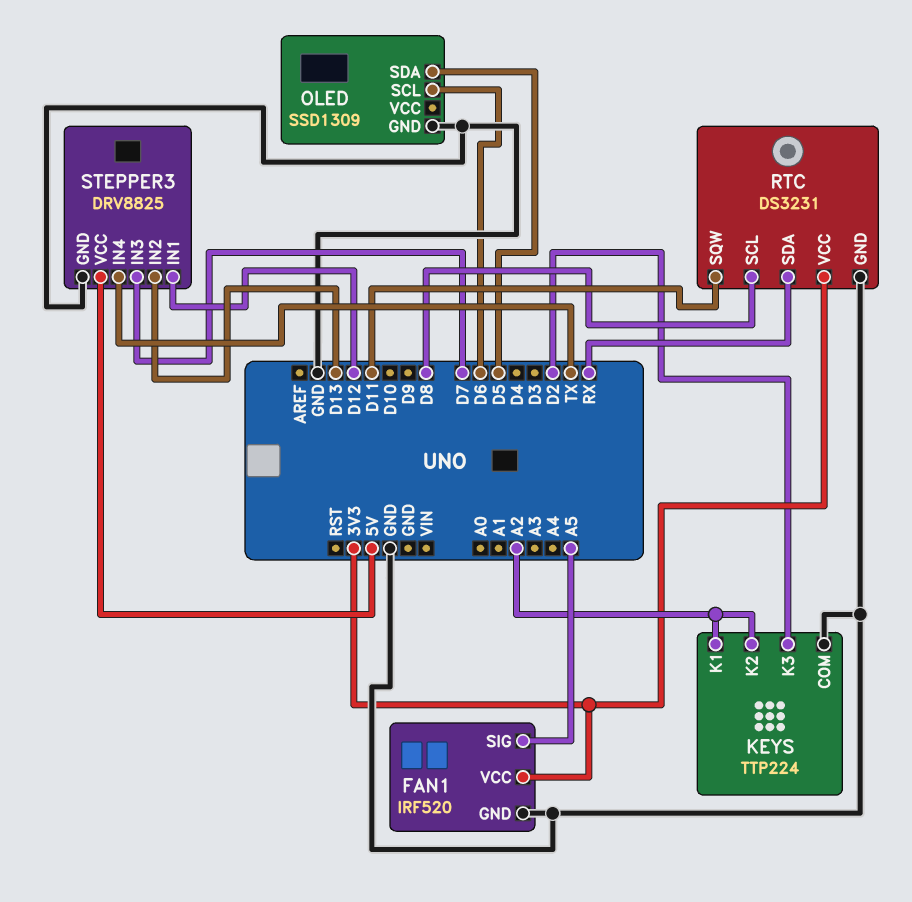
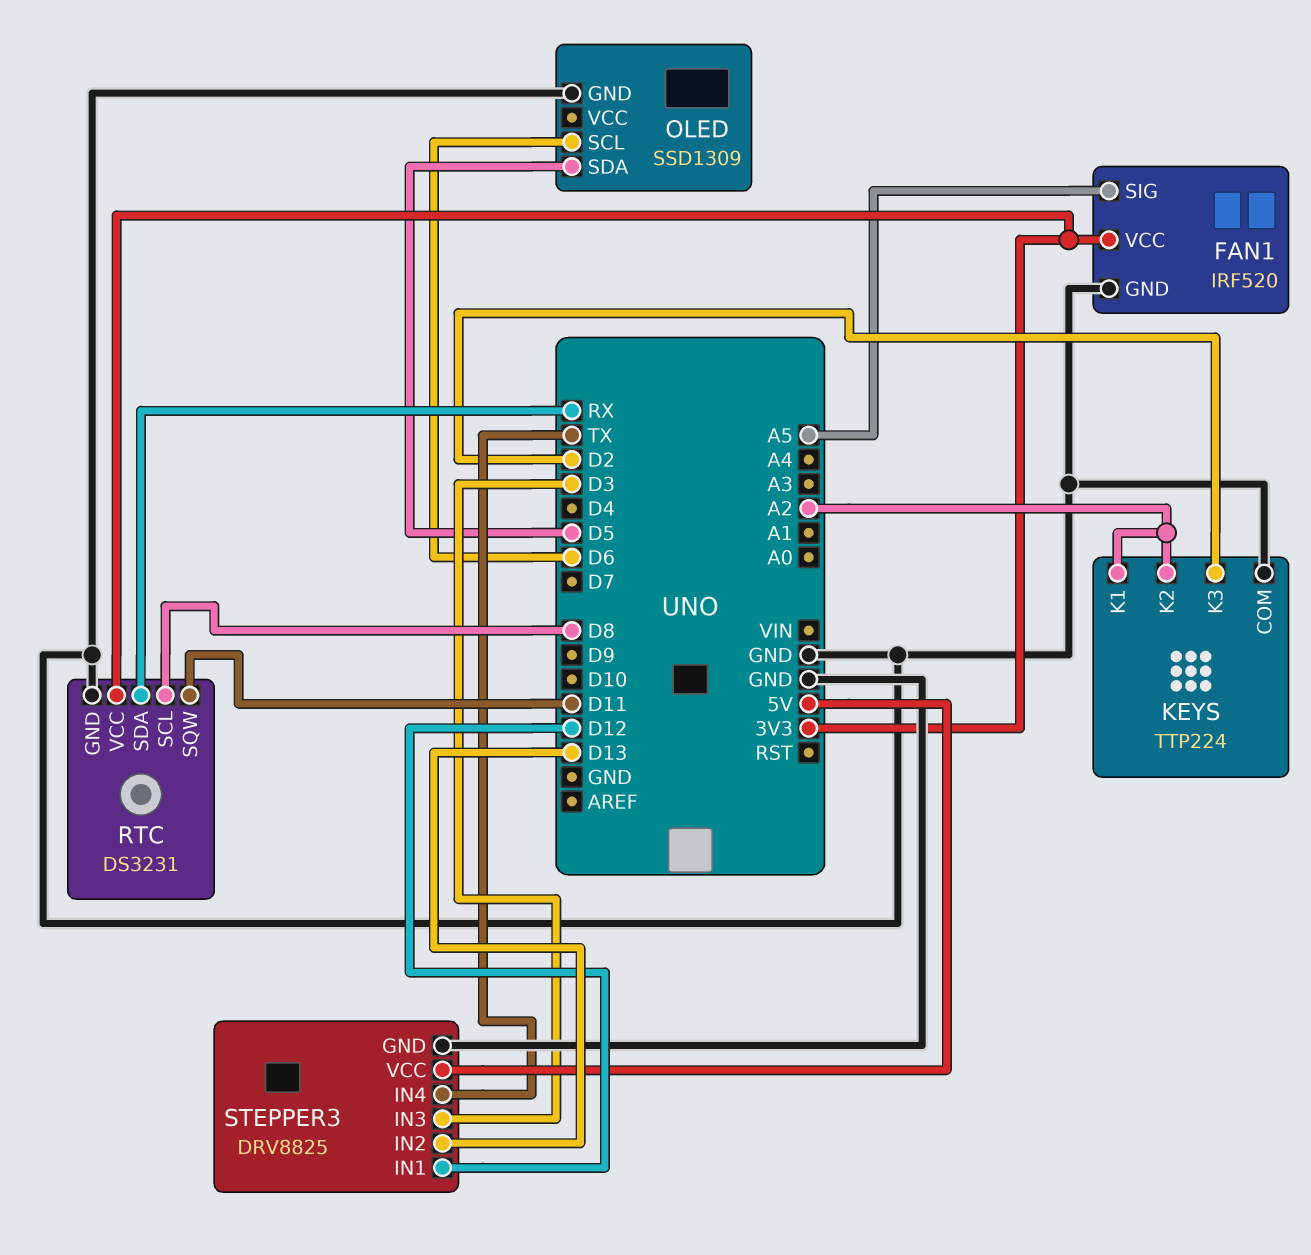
STEPPER3 pin IN3: D7 -> D3

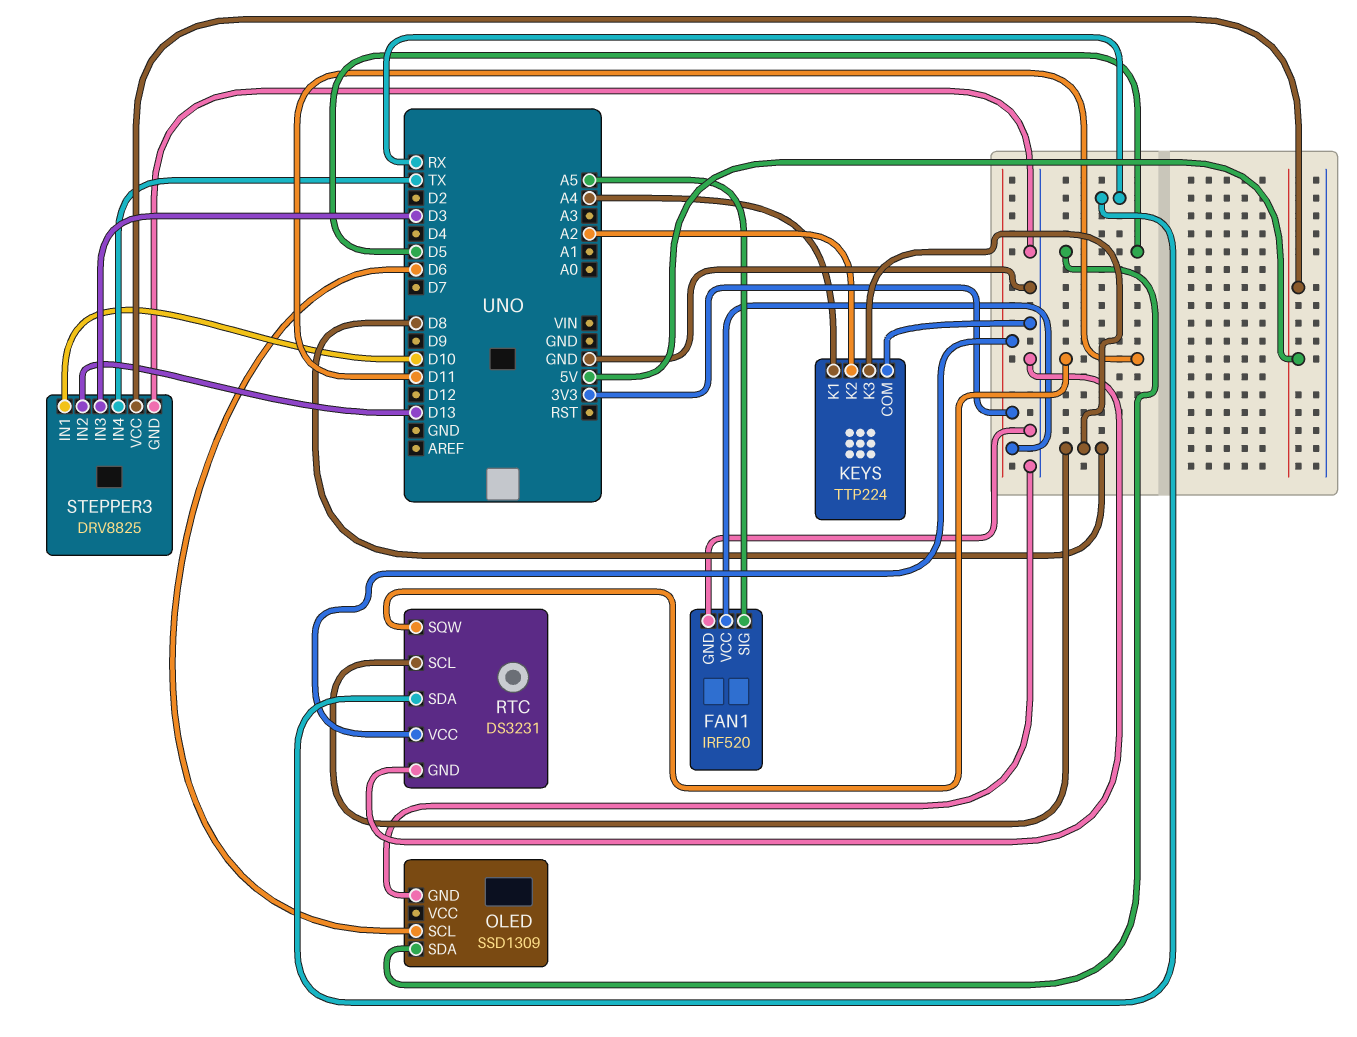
KEYS pin K1: A2 -> A4
KEYS pin K3: D2 -> D8
STEPPER3 pin IN1: D12 -> D10

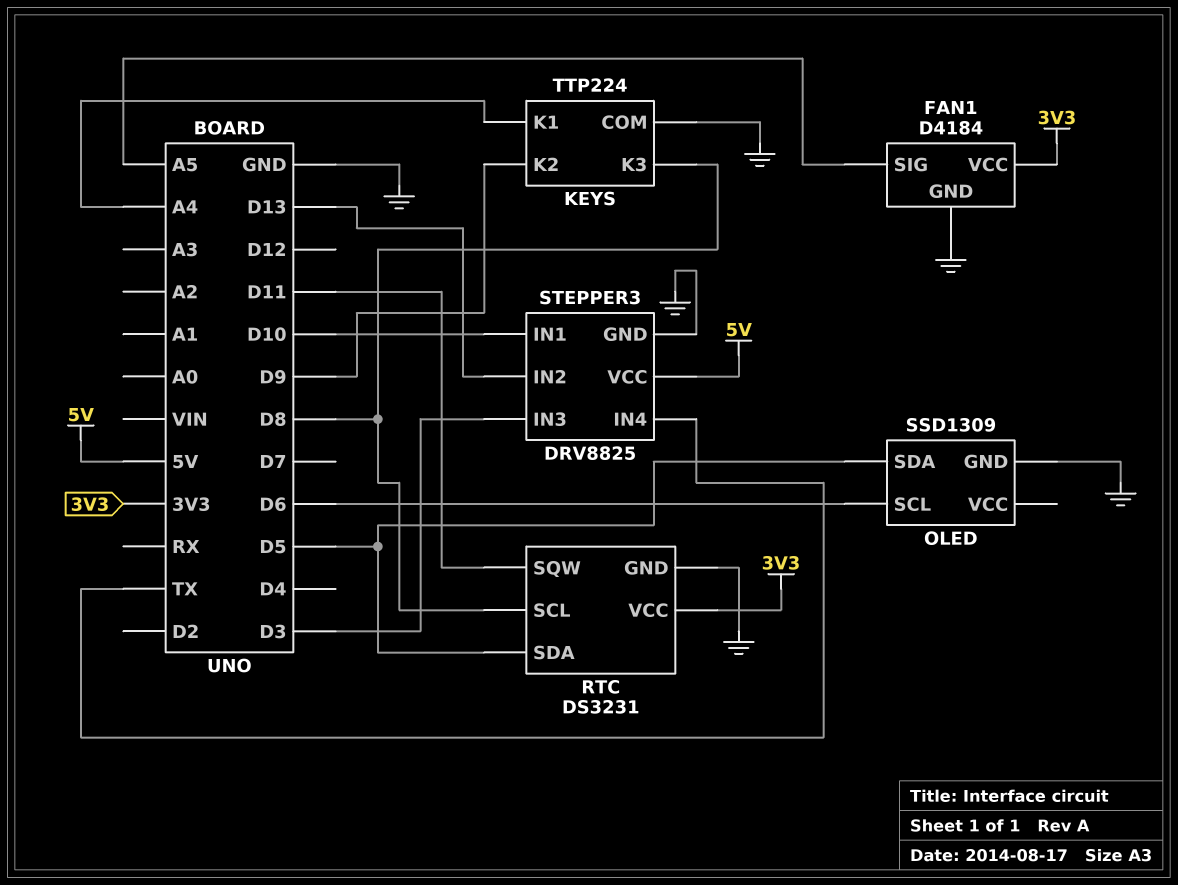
FAN1: IRF520 -> D4184
KEYS pin K2: A2 -> D9
RTC pin SDA: RX -> D5

